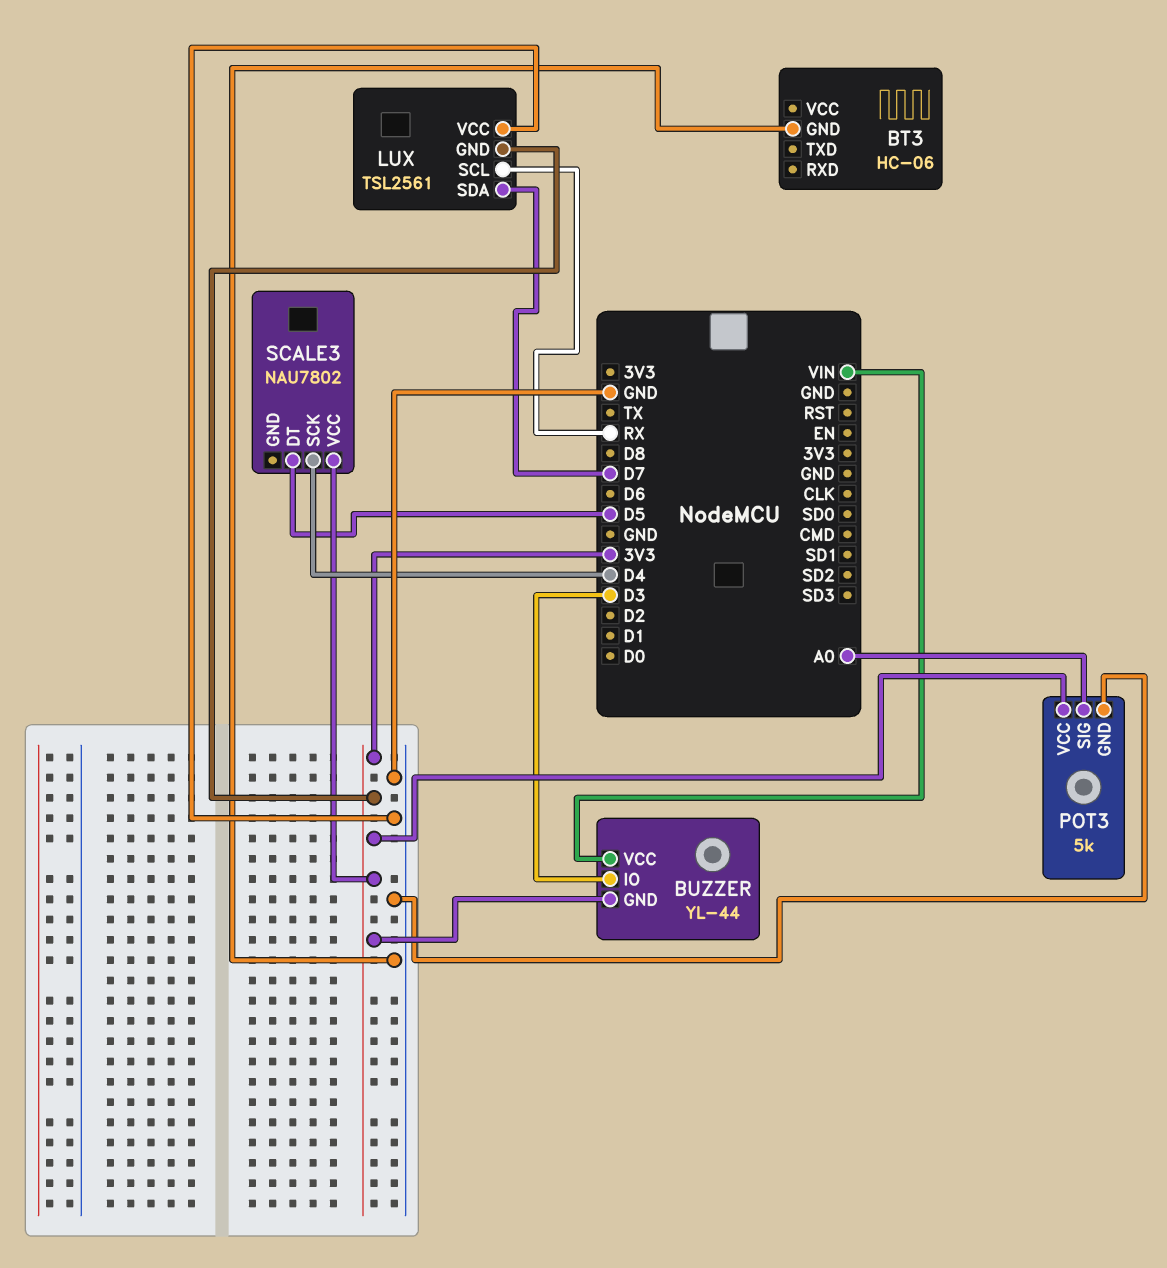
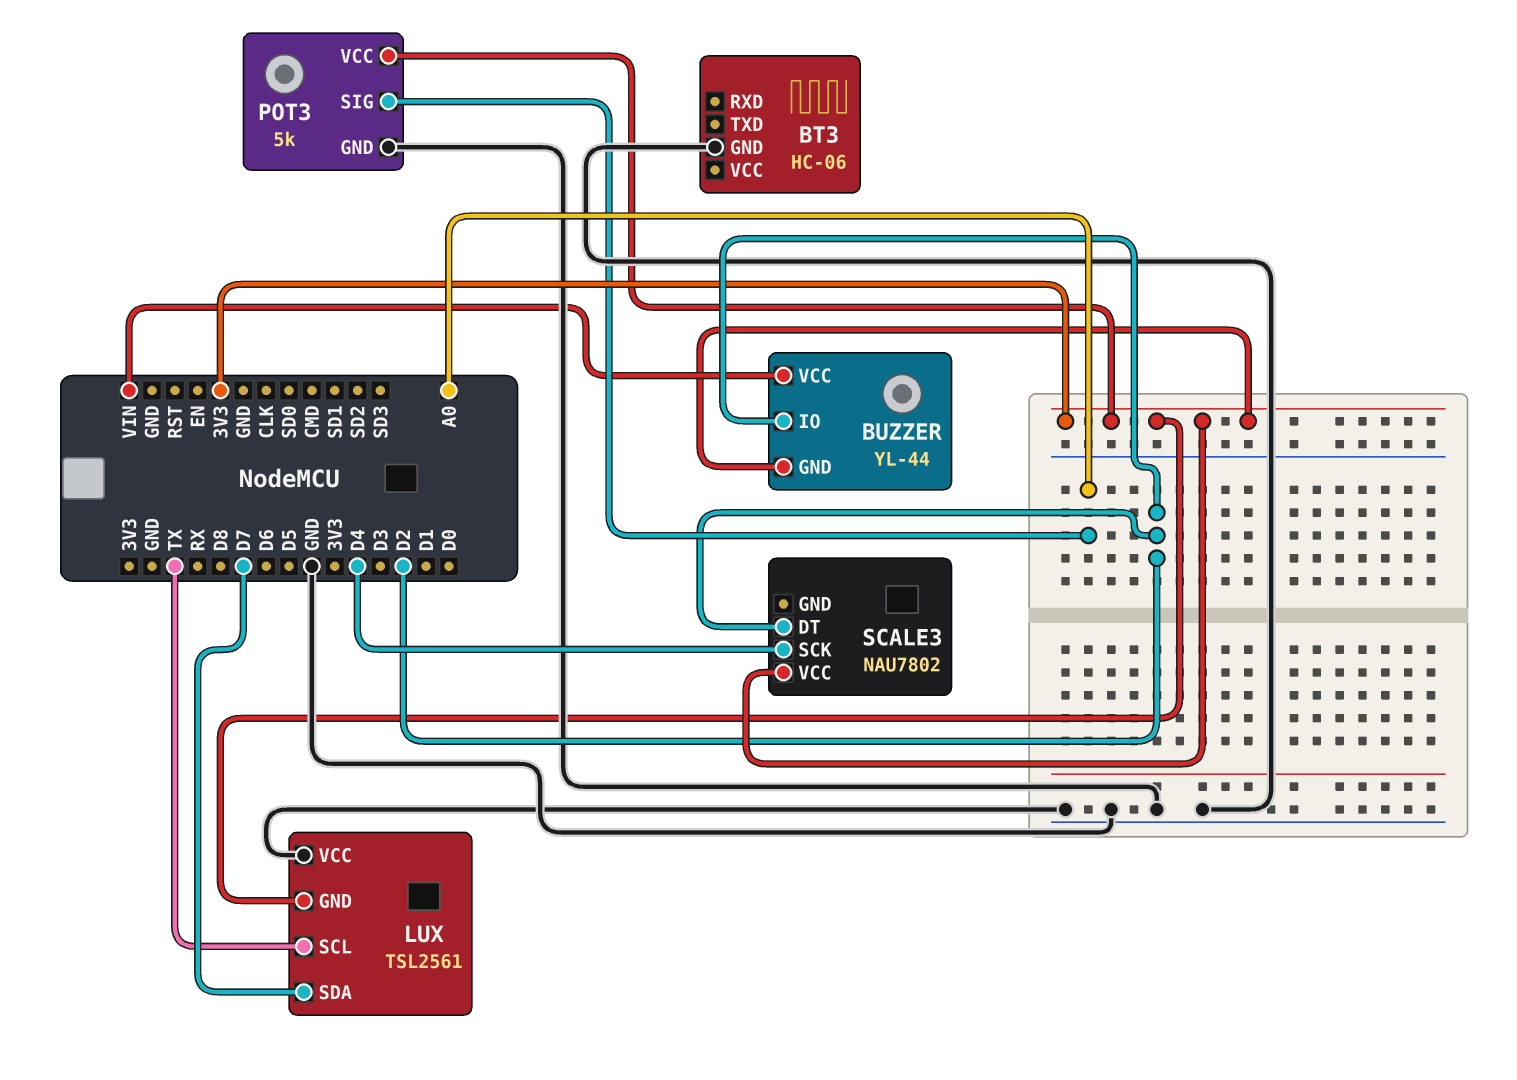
BUZZER pin IO: D3 -> D2
LUX pin SCL: RX -> TX
SCALE3 pin DT: D5 -> D2

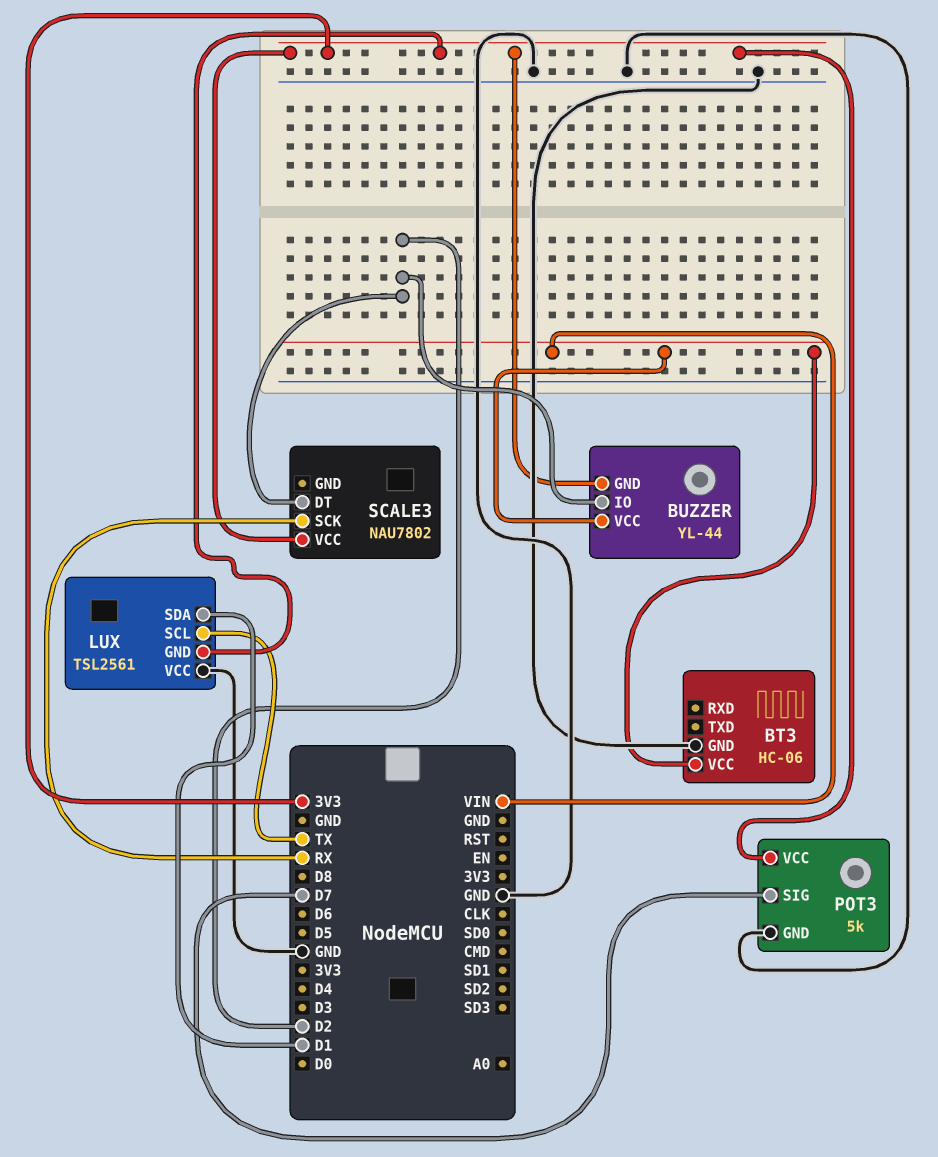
BT3 pin VCC: none -> VIN
LUX pin SDA: D7 -> D1
POT3 pin SIG: A0 -> D7
SCALE3 pin SCK: D4 -> RX

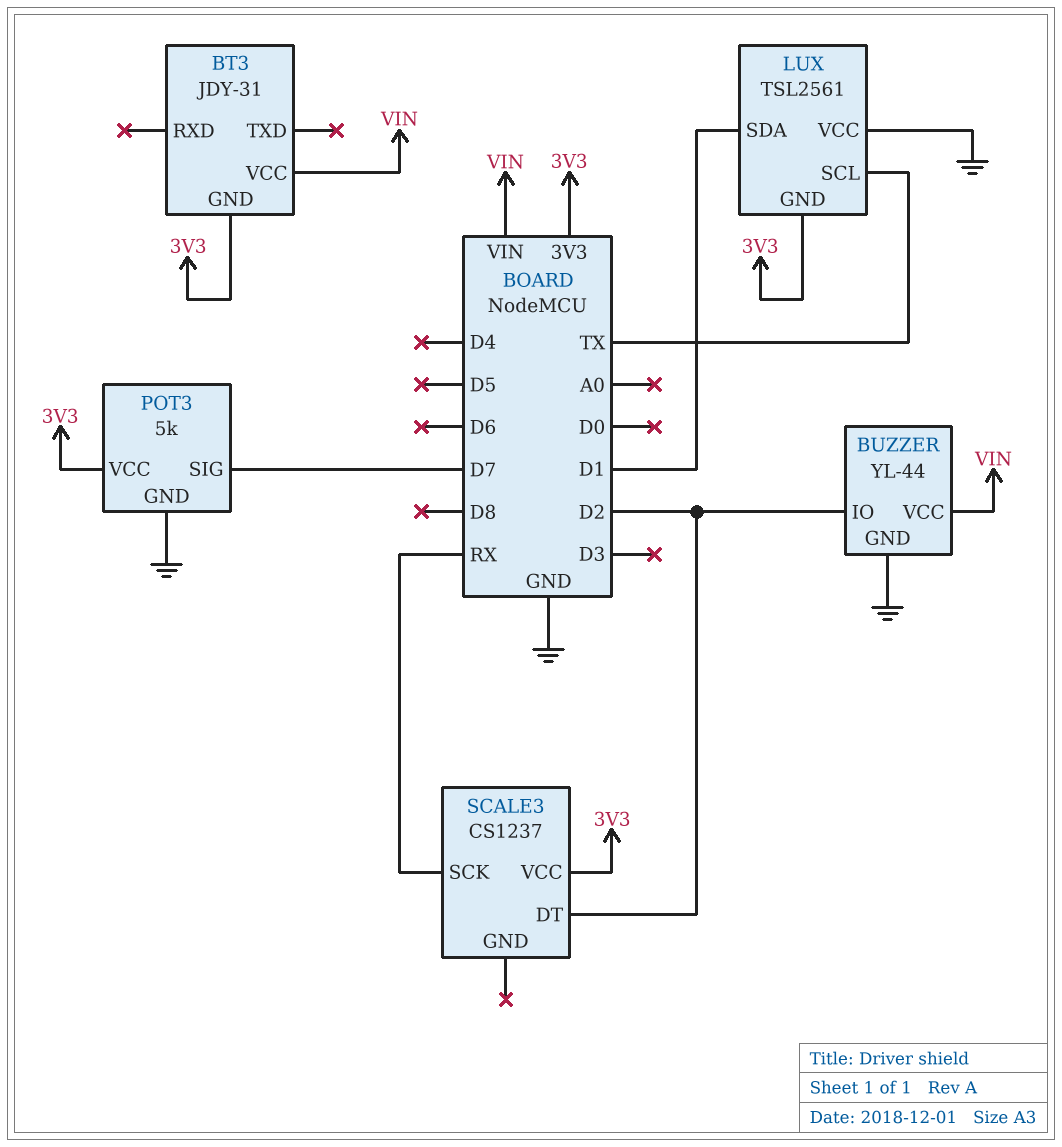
BT3: HC-06 -> JDY-31
BT3 pin GND: GND -> 3V3
BUZZER pin GND: 3V3 -> GND
SCALE3: NAU7802 -> CS1237

